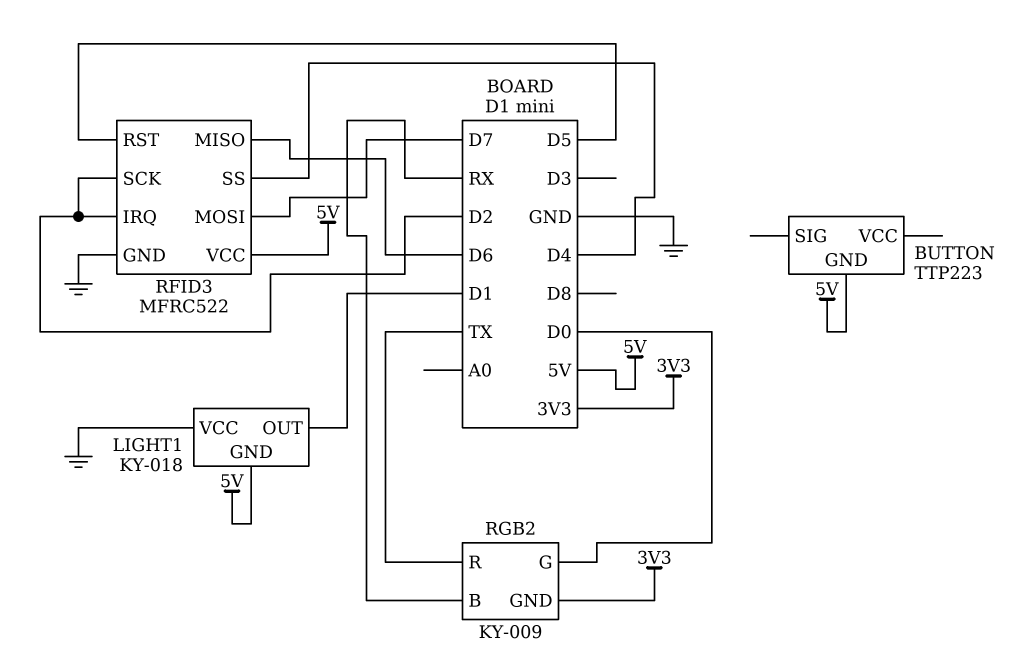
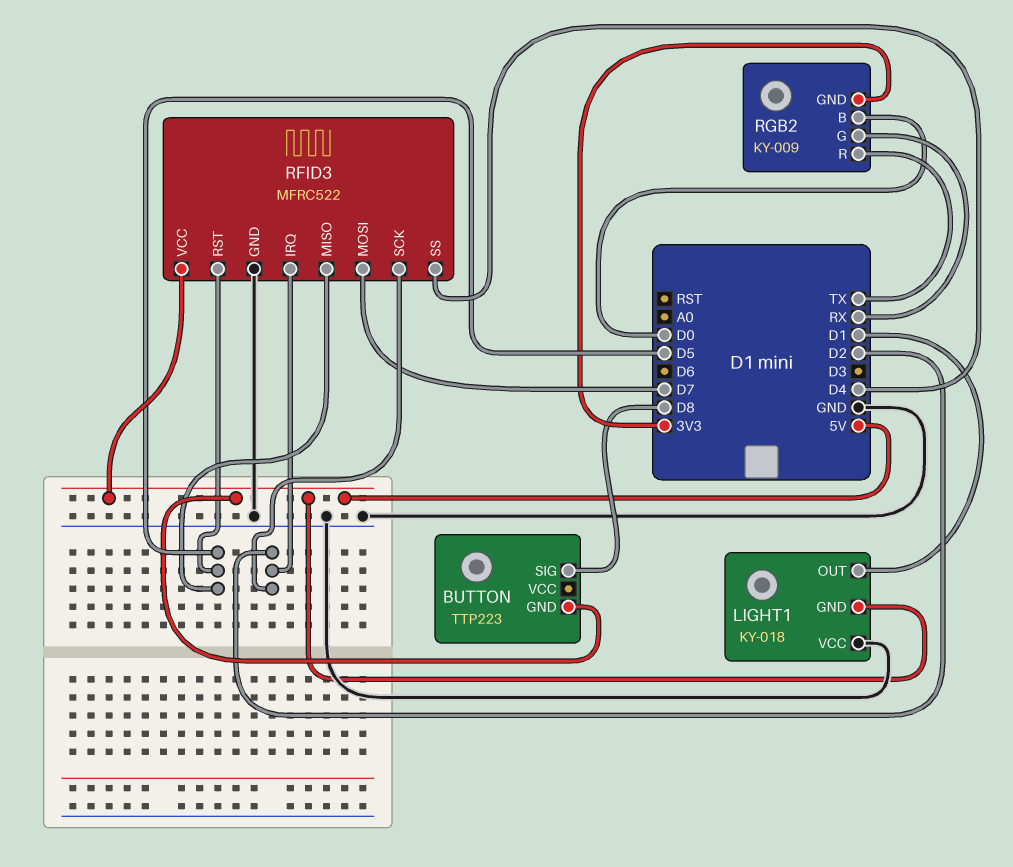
BUTTON pin SIG: none -> D8
RFID3 pin MISO: D6 -> D5
RGB2 pin B: RX -> D0
RGB2 pin G: D0 -> RX

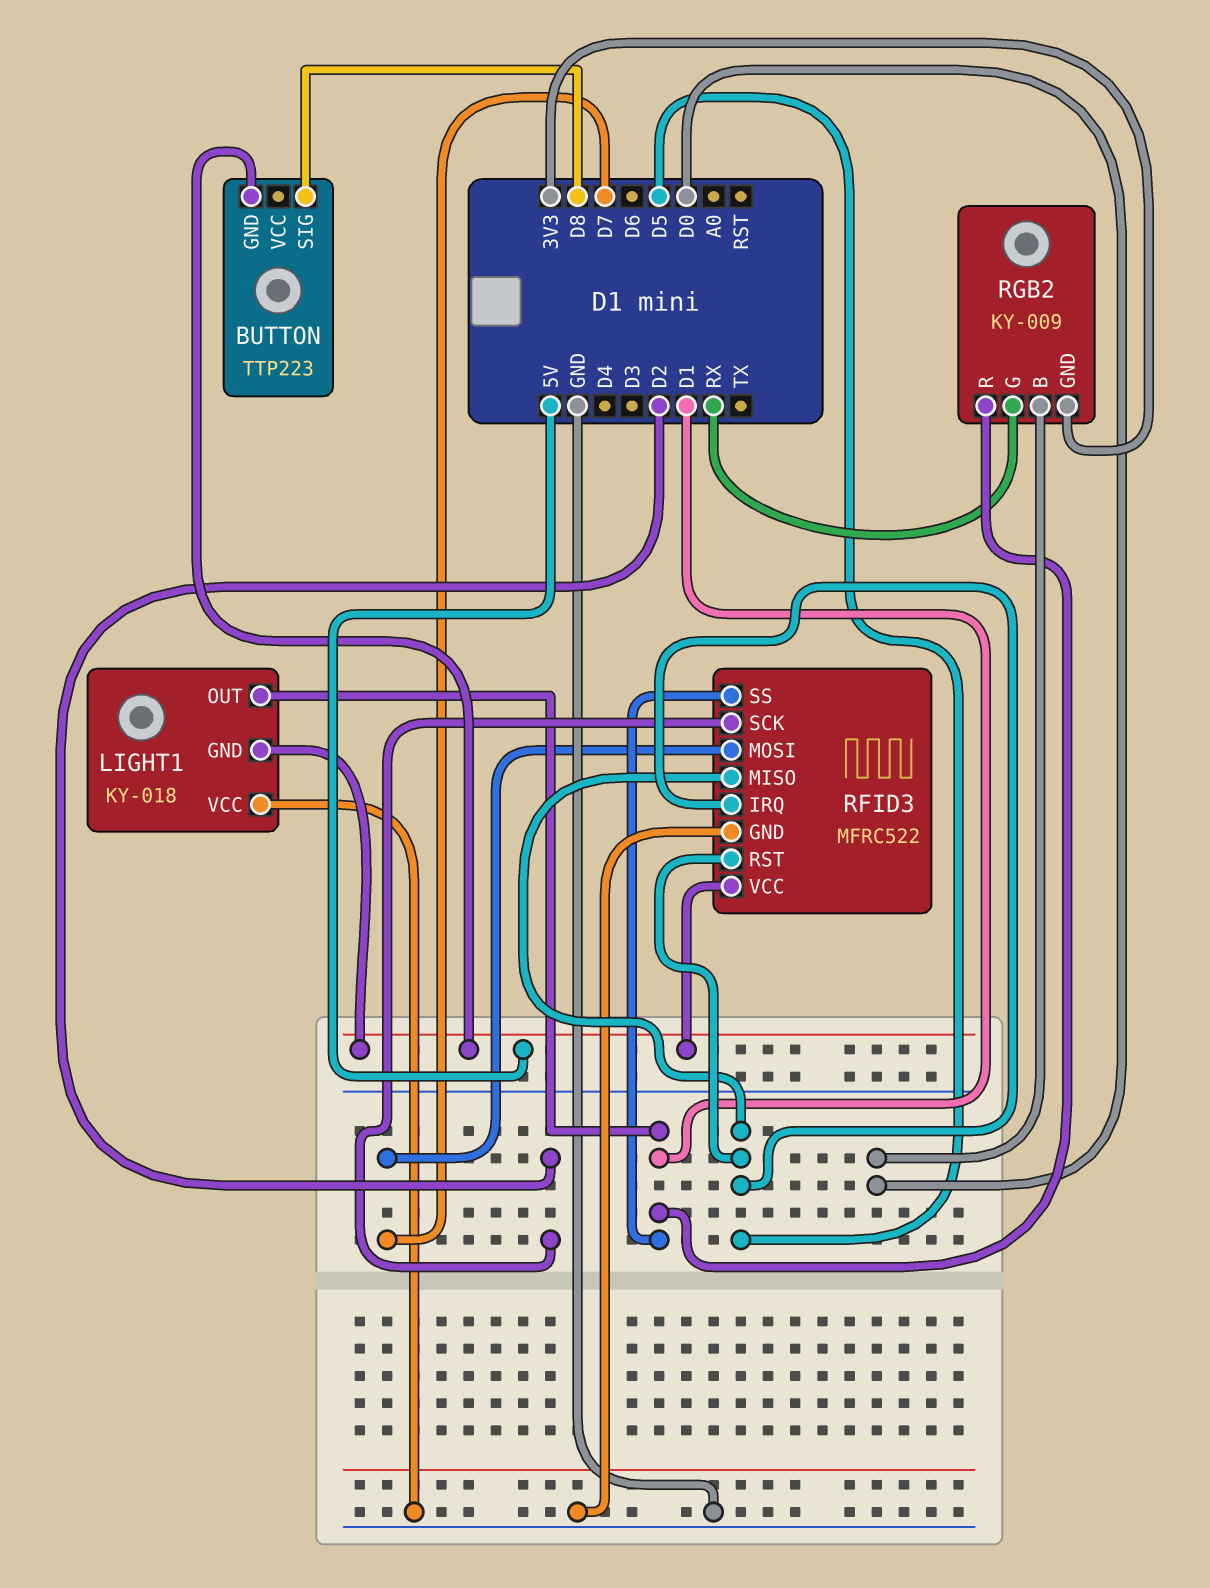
RFID3 pin IRQ: D2 -> D5
RFID3 pin SS: D4 -> D1
RGB2 pin R: TX -> D1

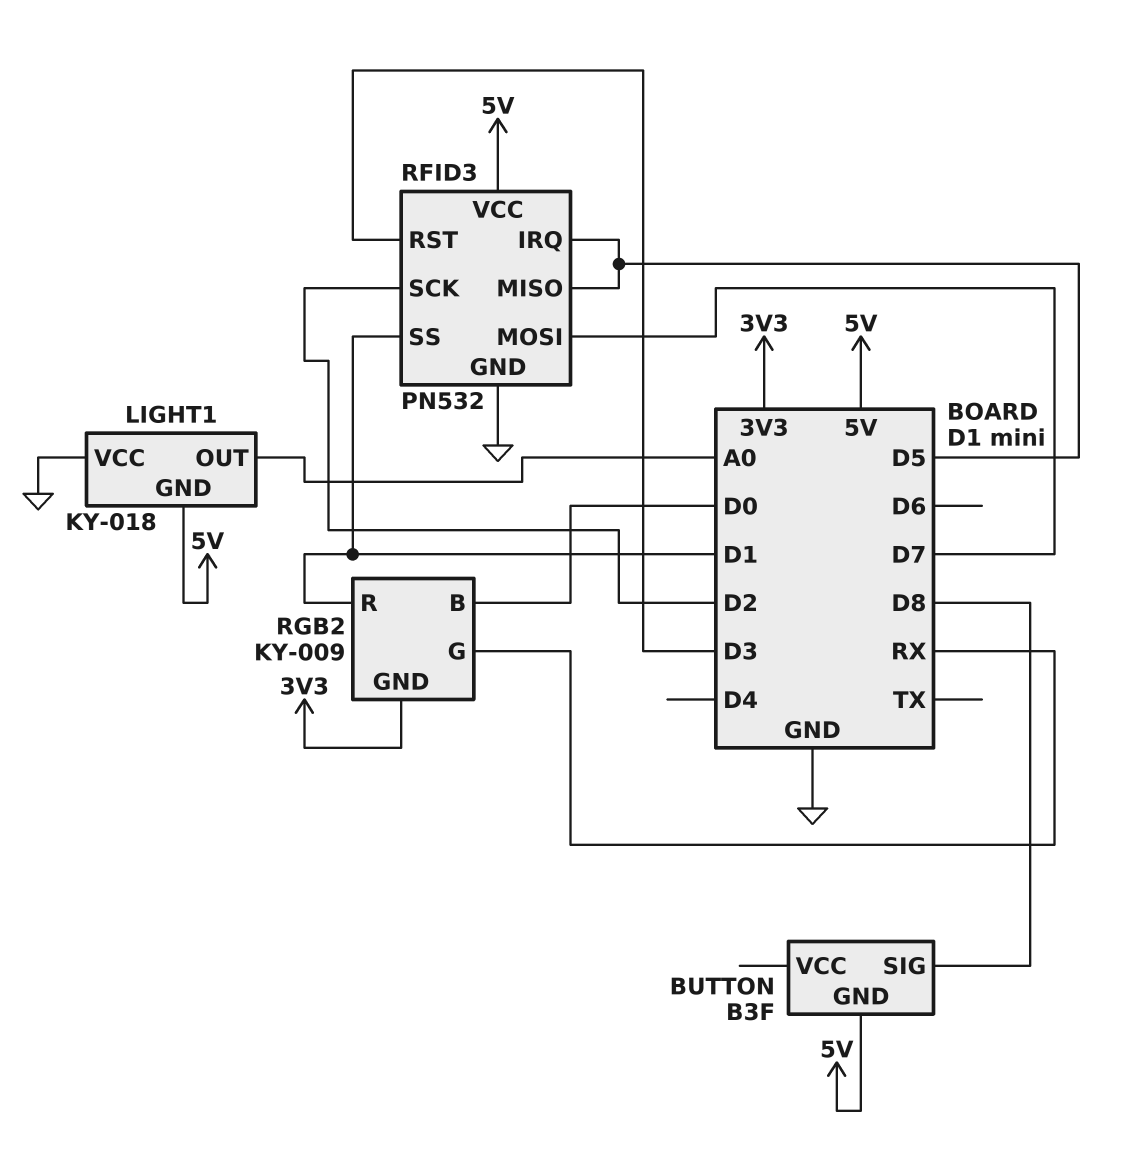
BUTTON: TTP223 -> B3F
LIGHT1 pin OUT: D1 -> A0
RFID3: MFRC522 -> PN532
RFID3 pin RST: D5 -> D3

